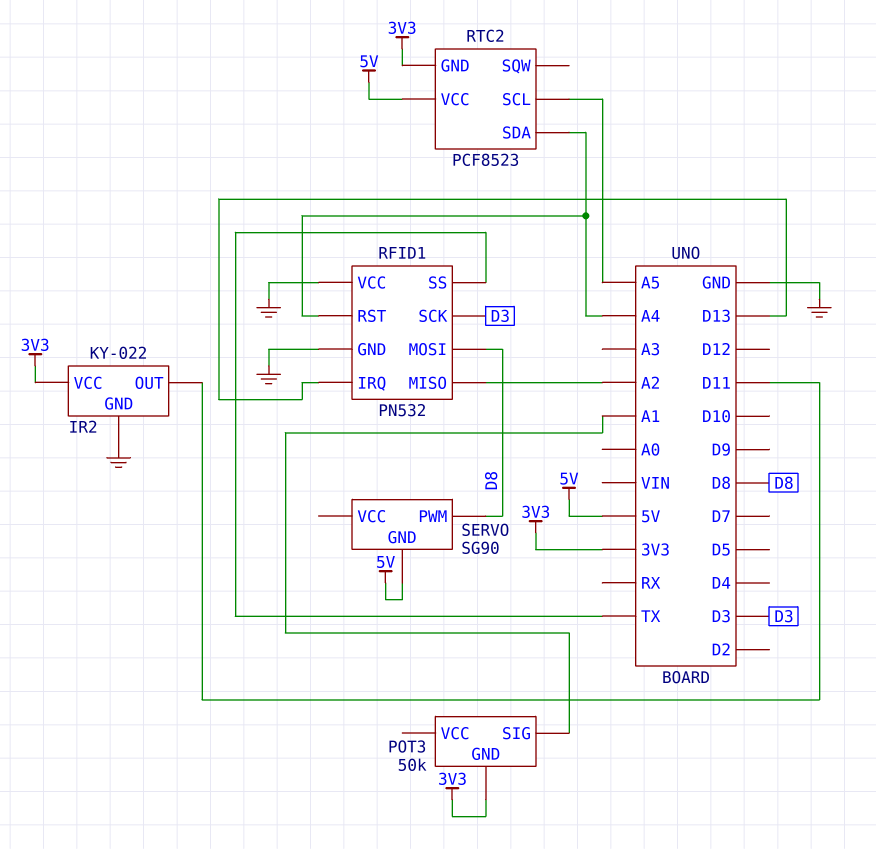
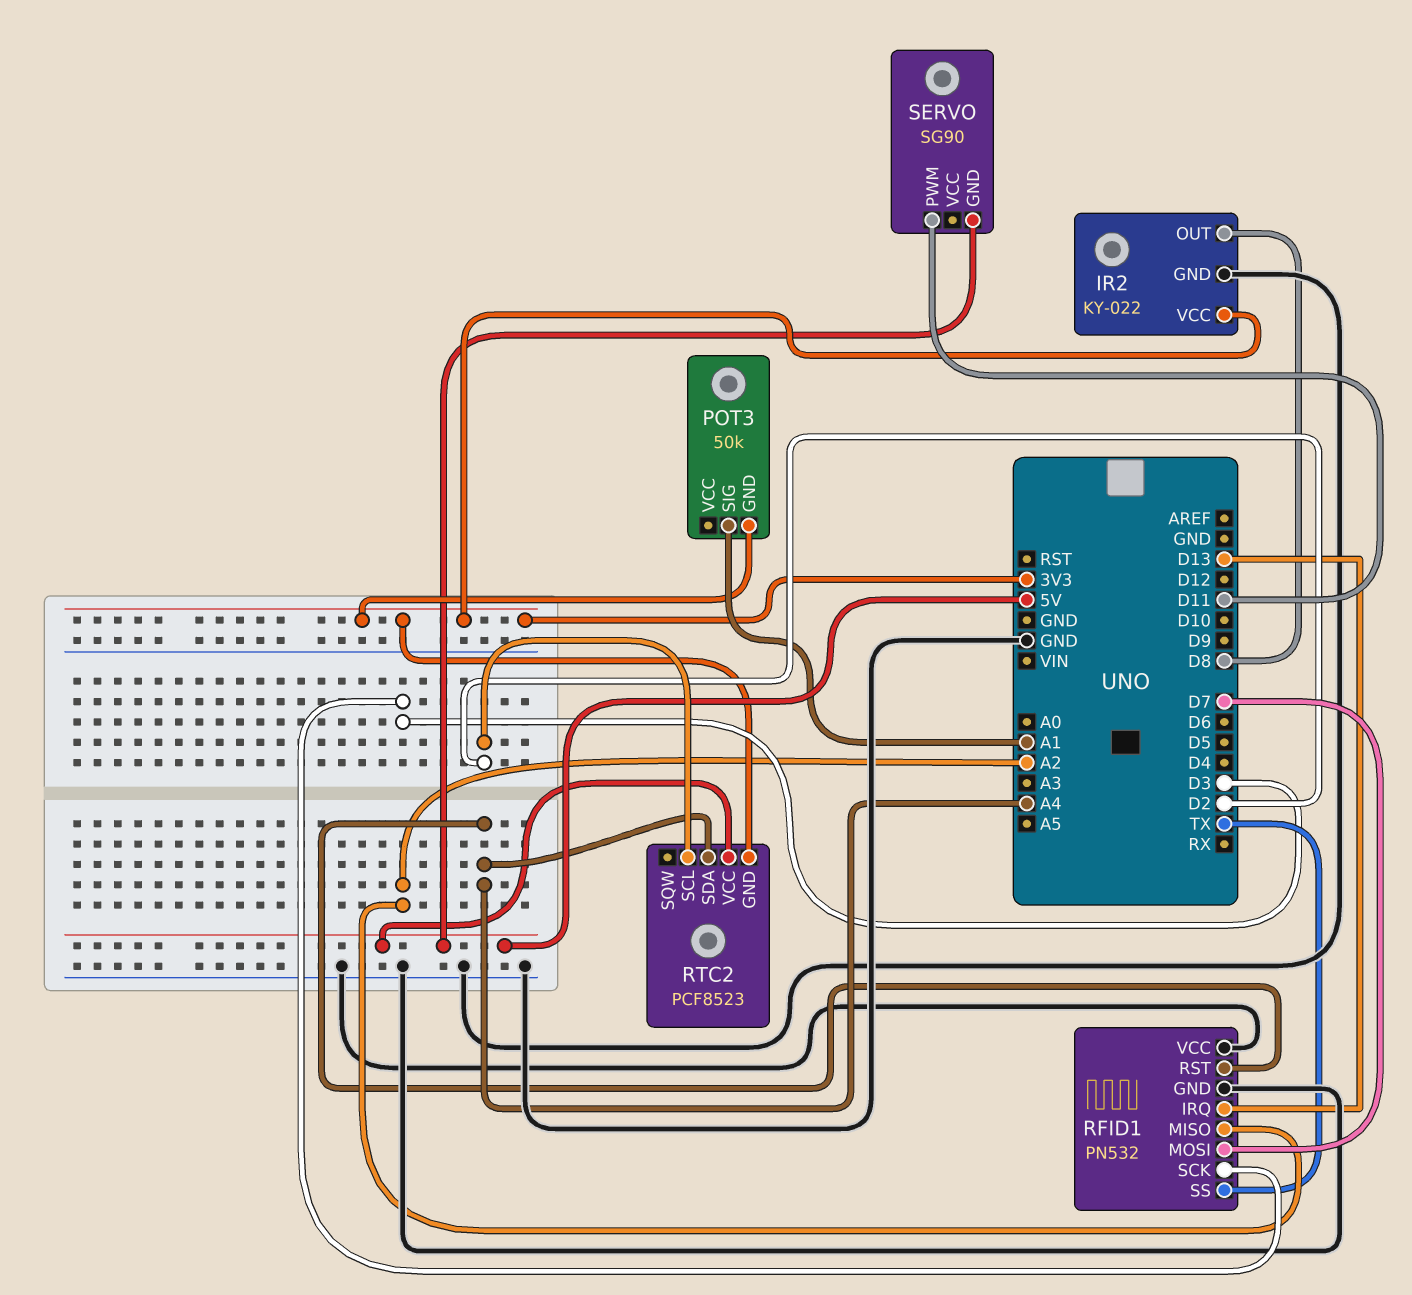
IR2 pin OUT: D11 -> D8
RFID1 pin MOSI: D8 -> D7
RTC2 pin SCL: A5 -> D2
SERVO pin PWM: D8 -> D11

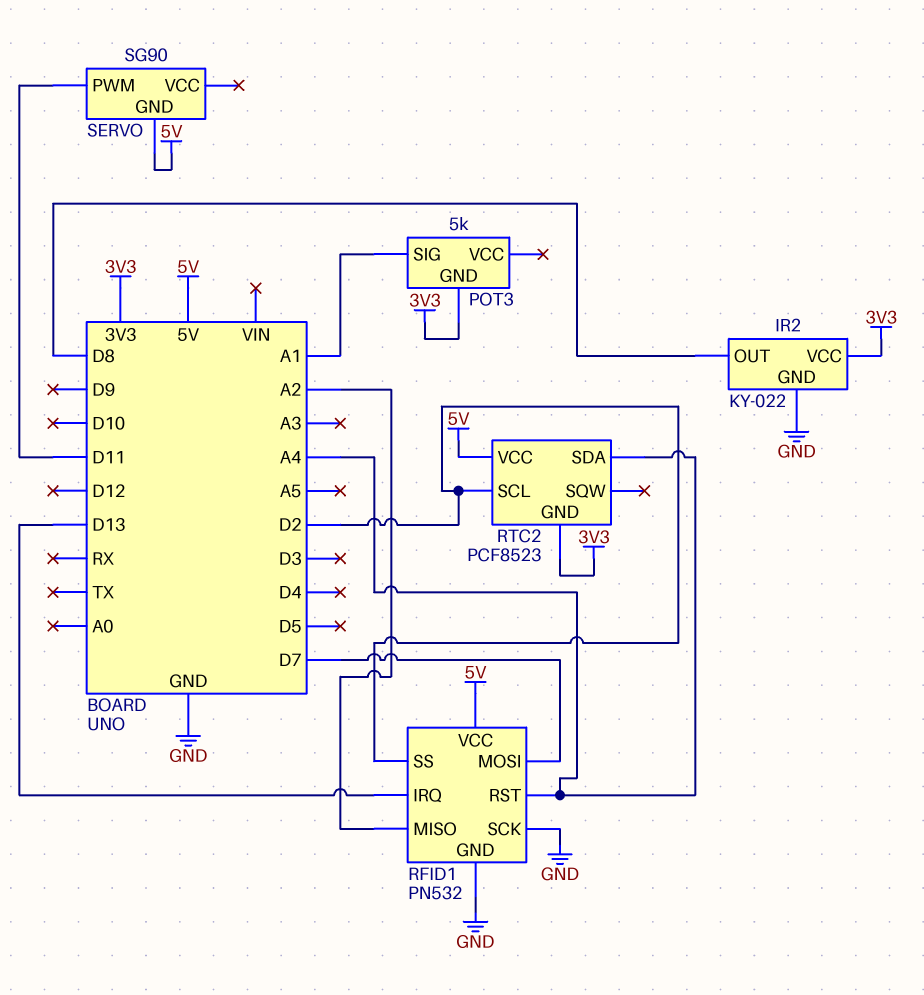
POT3: 50k -> 5k
RFID1 pin SCK: D3 -> GND
RFID1 pin SS: TX -> D2
RFID1 pin VCC: GND -> 5V

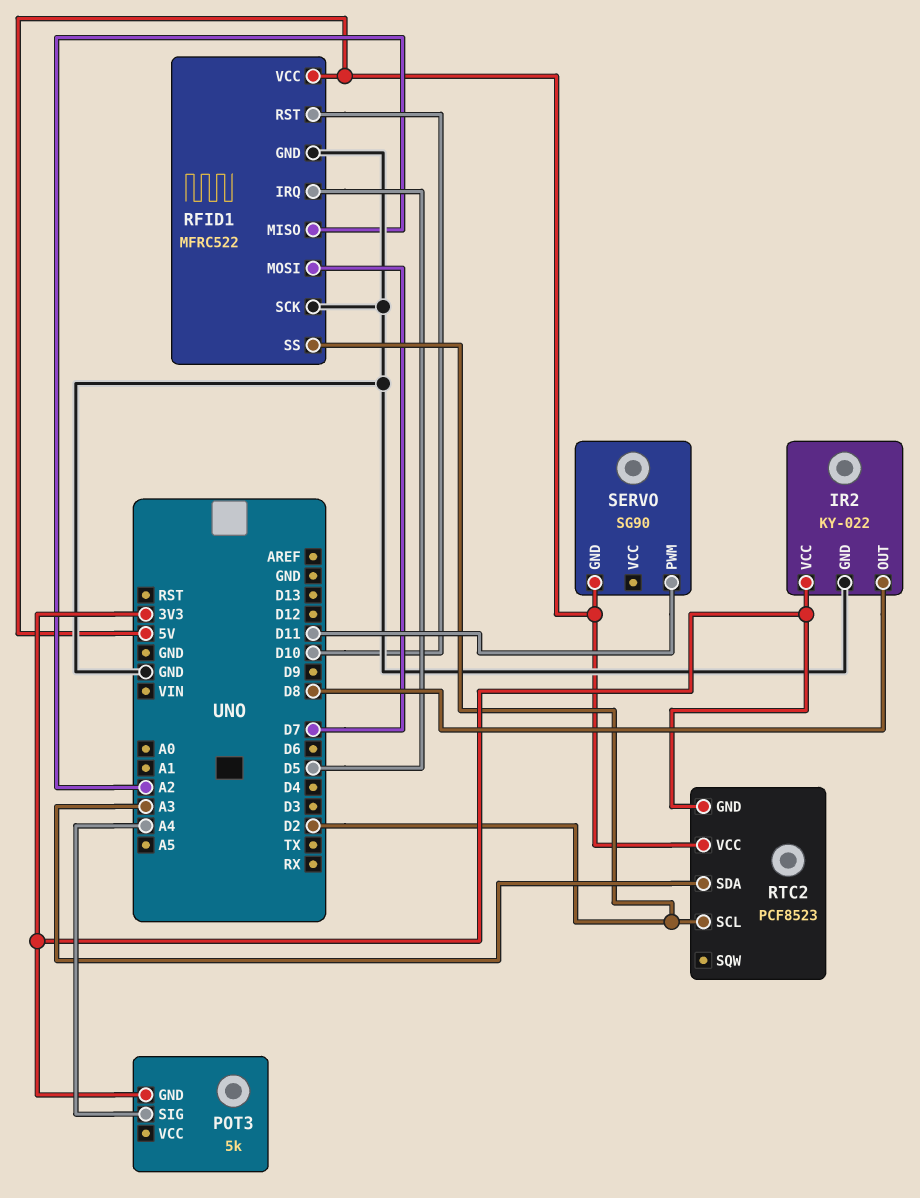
POT3 pin SIG: A1 -> A4
RFID1: PN532 -> MFRC522
RFID1 pin IRQ: D13 -> D5
RFID1 pin RST: A4 -> D10
RTC2 pin SDA: A4 -> A3

